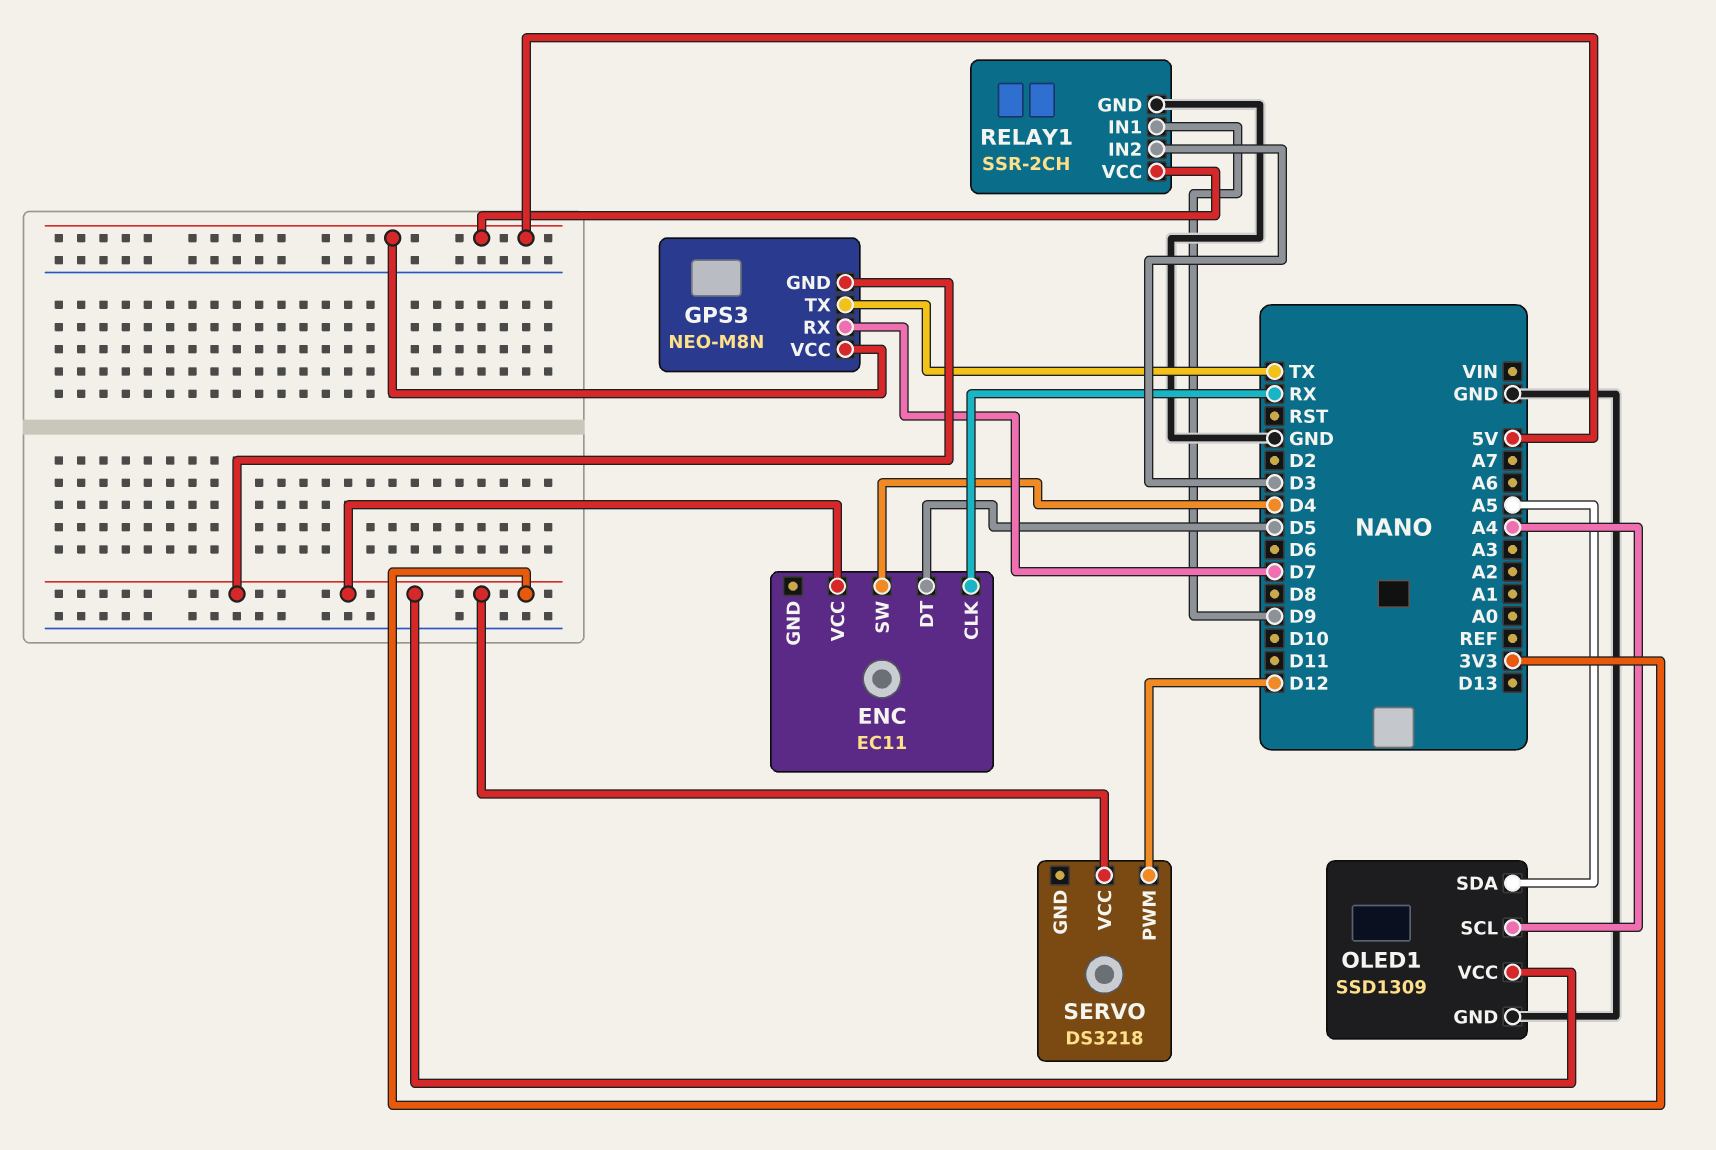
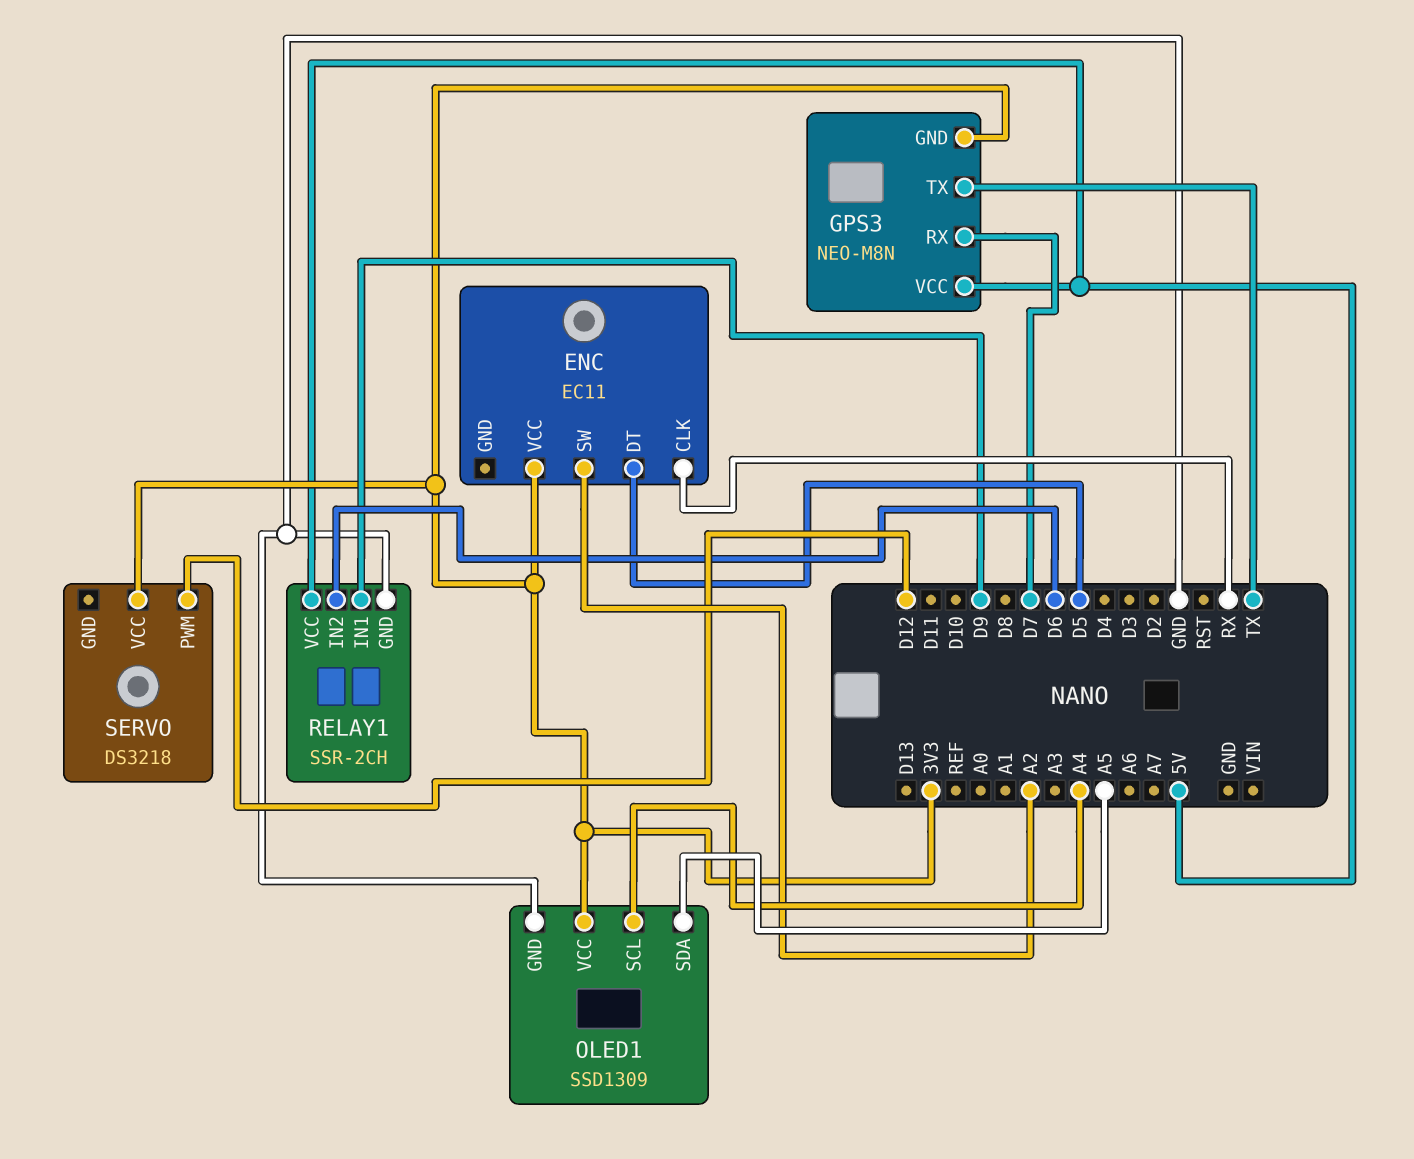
ENC pin SW: D4 -> A2
RELAY1 pin IN2: D3 -> D6

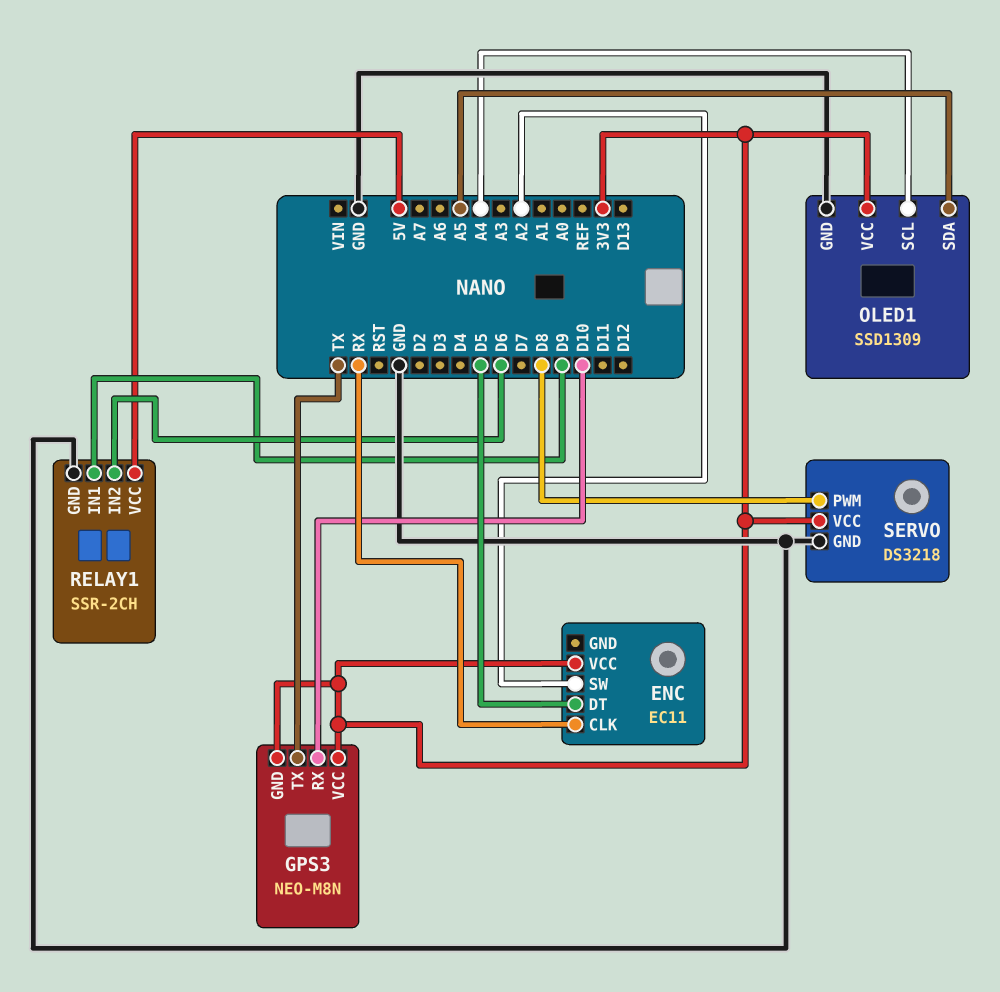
GPS3 pin RX: D7 -> D10
GPS3 pin VCC: 5V -> 3V3
SERVO pin GND: none -> GND
SERVO pin PWM: D12 -> D8

